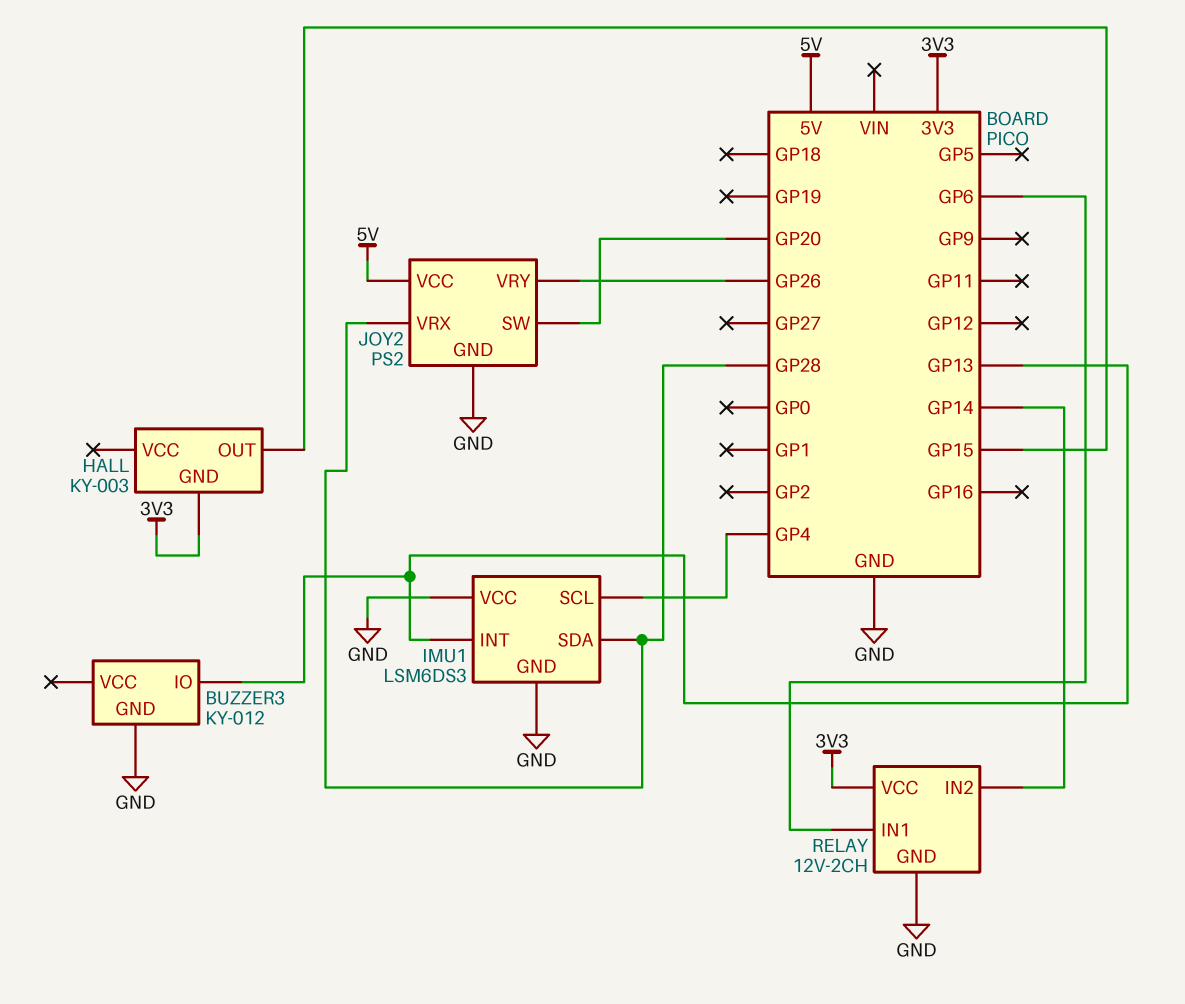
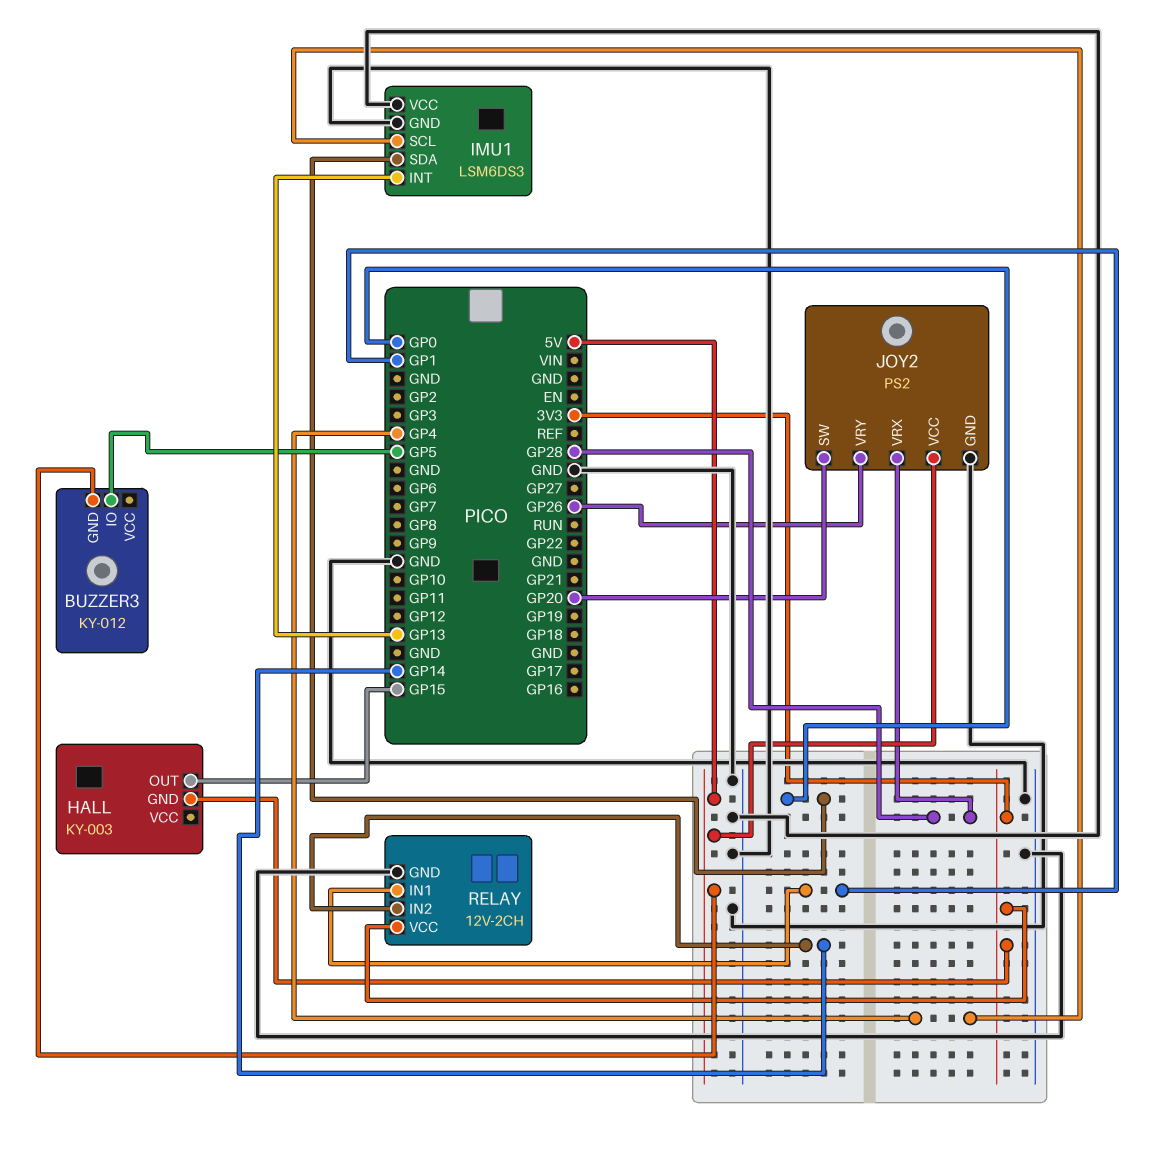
BUZZER3 pin GND: GND -> 5V
BUZZER3 pin IO: GP13 -> GP5
IMU1 pin SDA: GP28 -> GP0
RELAY pin IN1: GP6 -> GP1

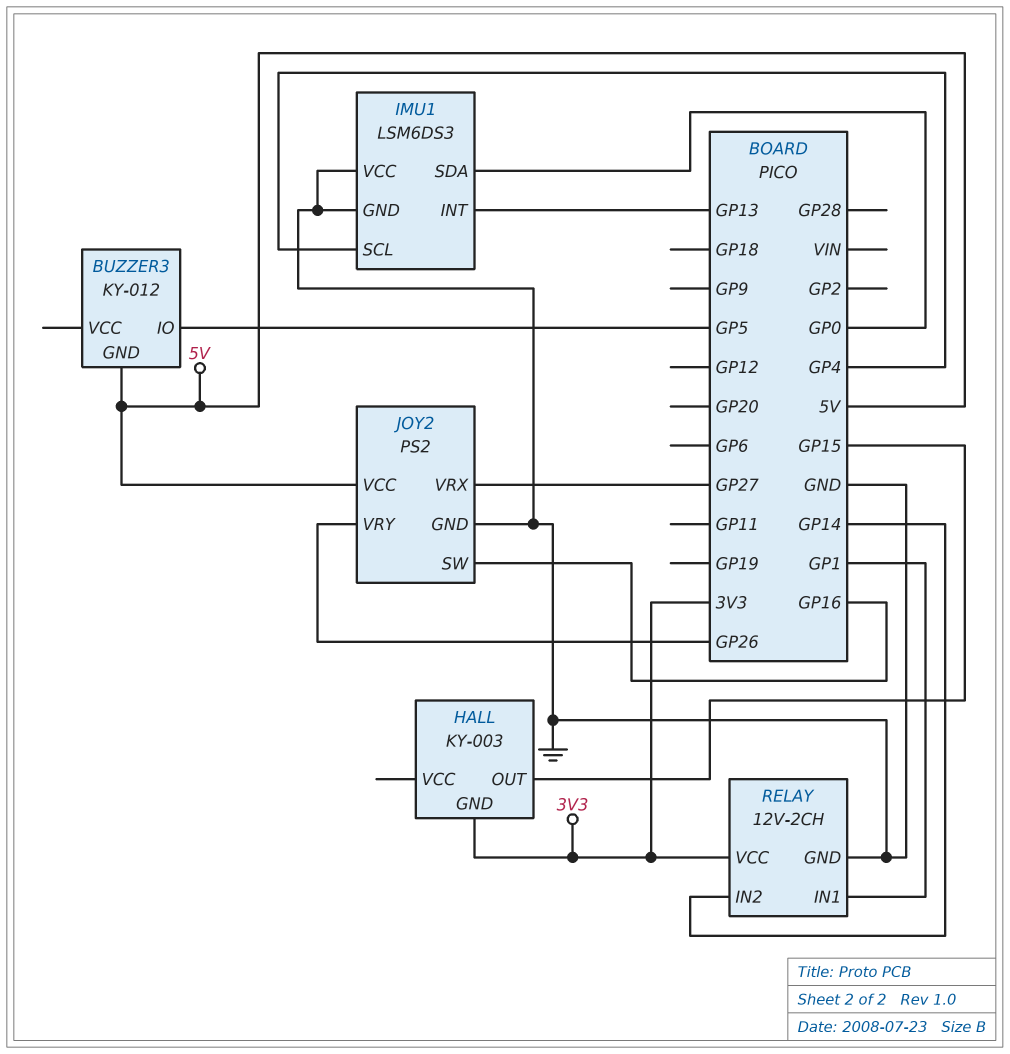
JOY2 pin SW: GP20 -> GP16
JOY2 pin VRX: GP28 -> GP27

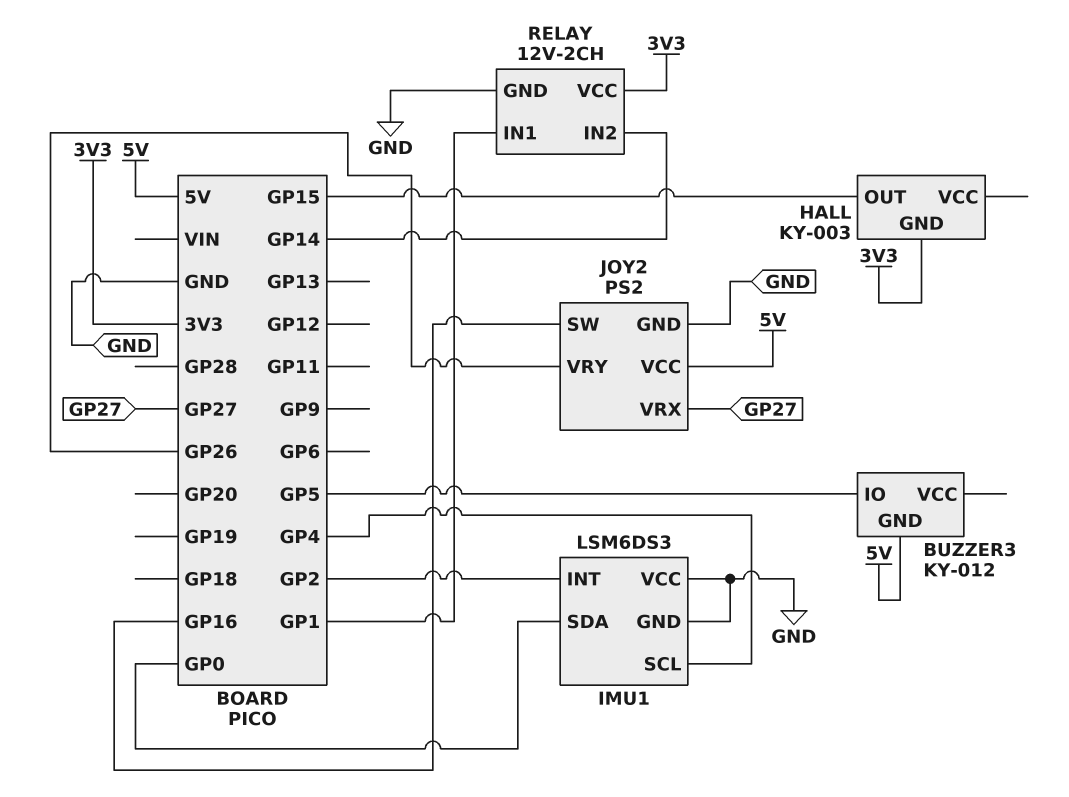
IMU1 pin INT: GP13 -> GP2

